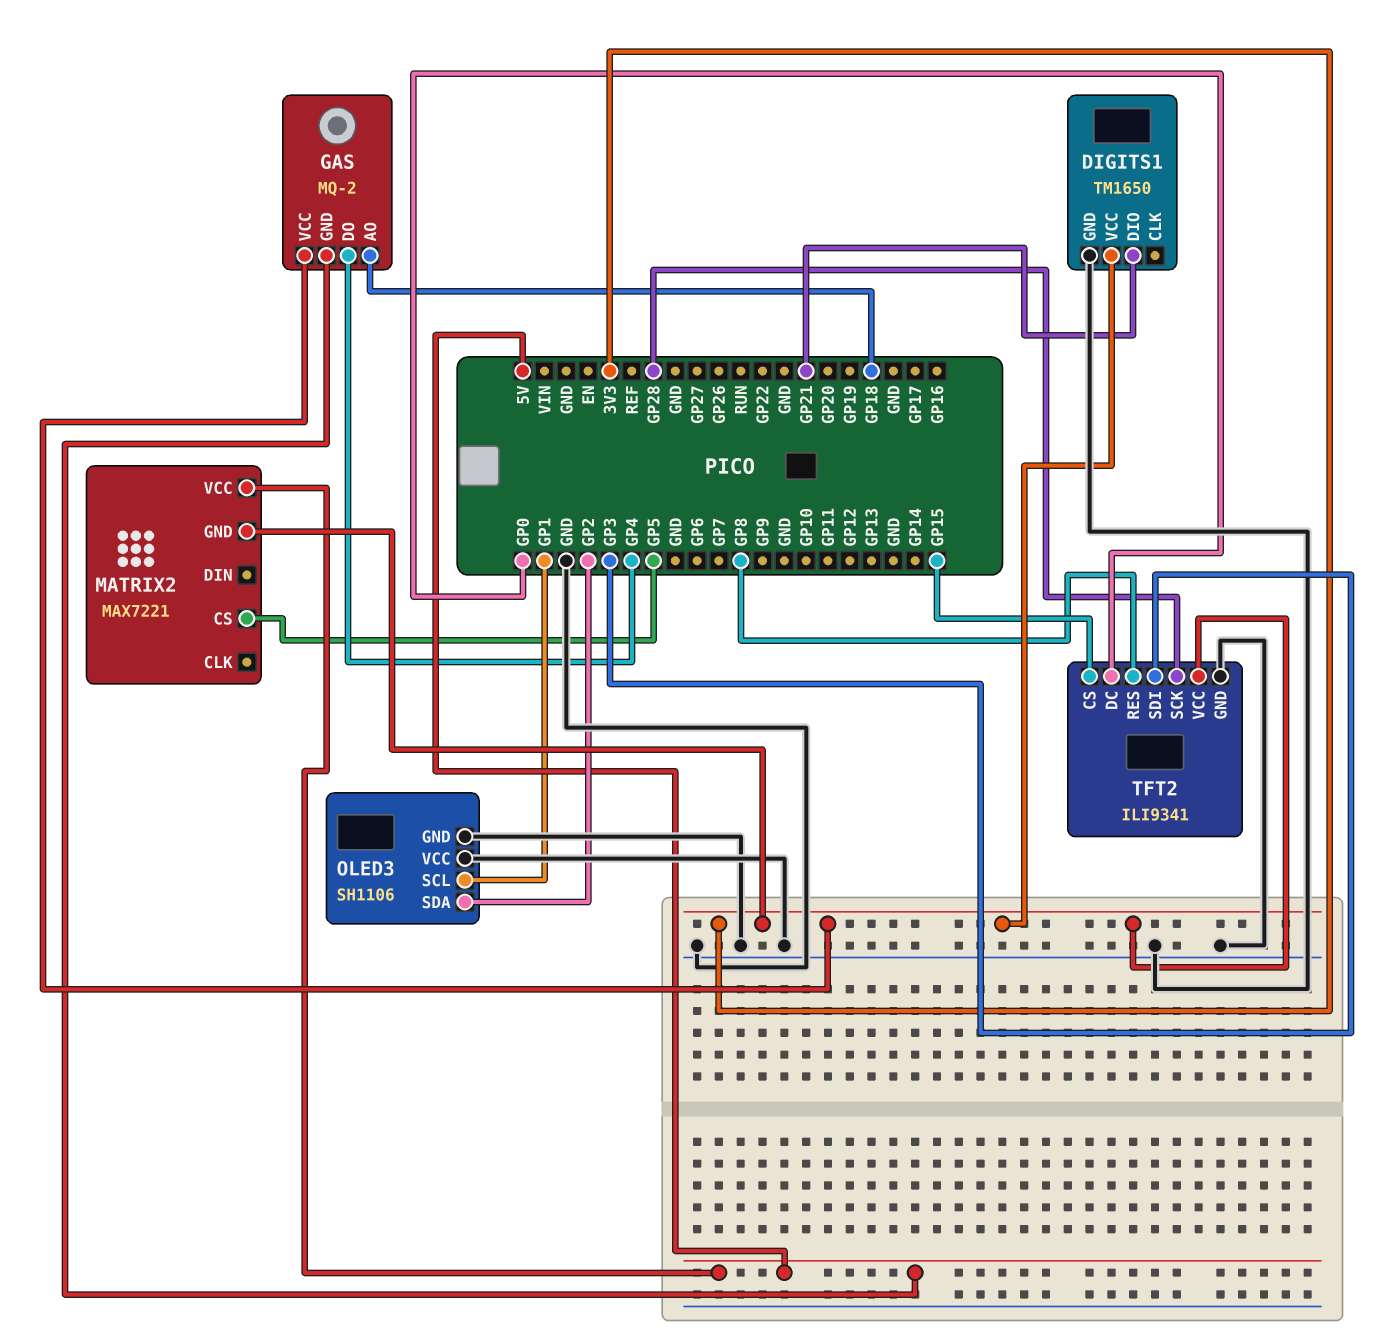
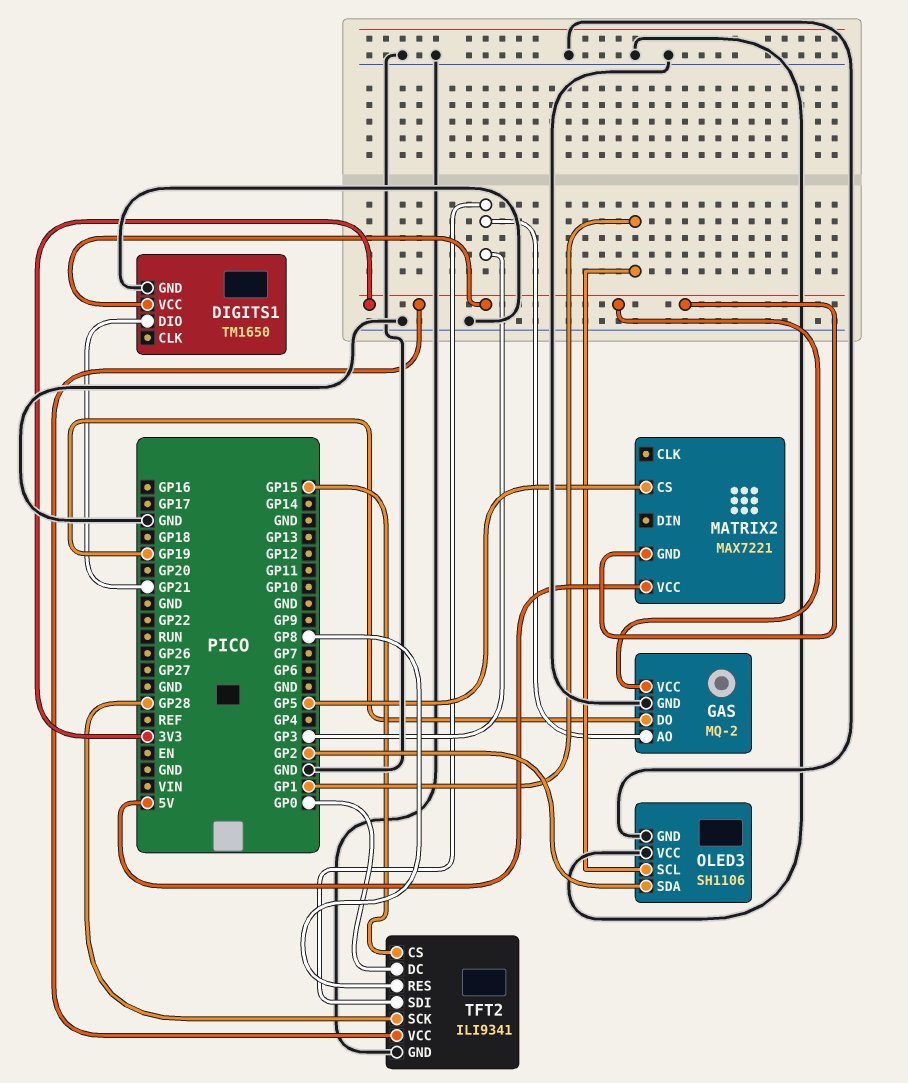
GAS pin AO: GP18 -> GP3
GAS pin DO: GP4 -> GP19
GAS pin GND: 5V -> GND

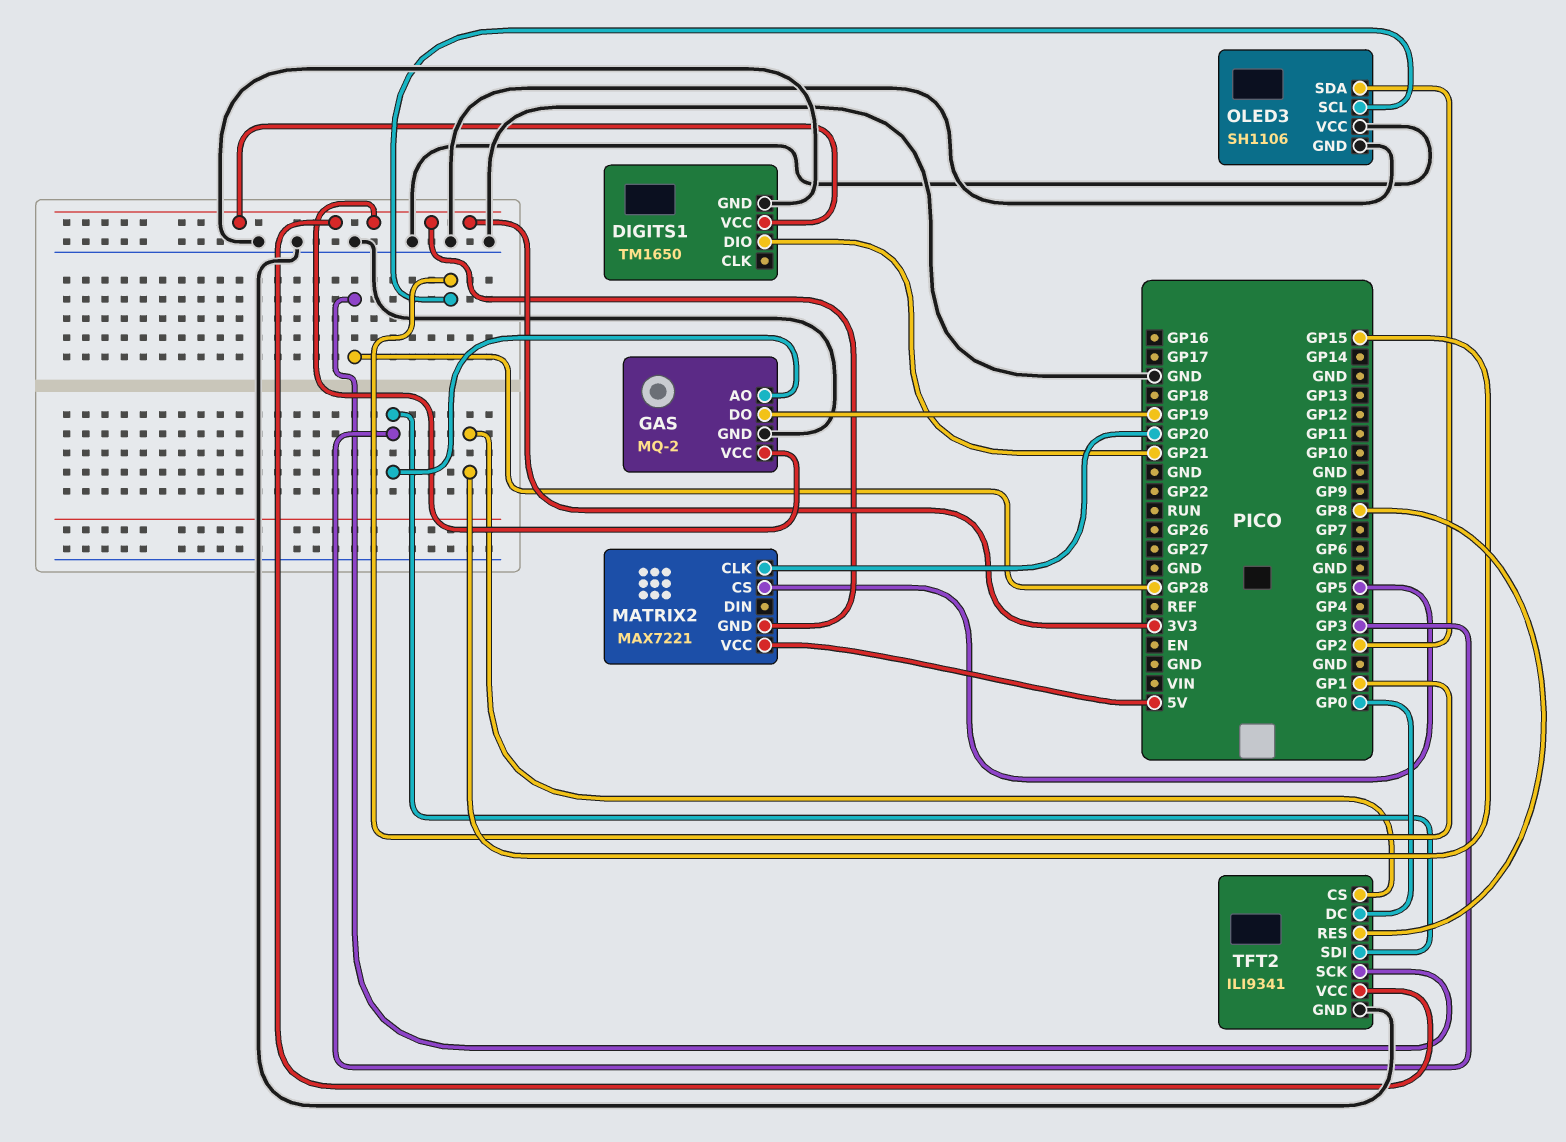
MATRIX2 pin CLK: none -> GP20

